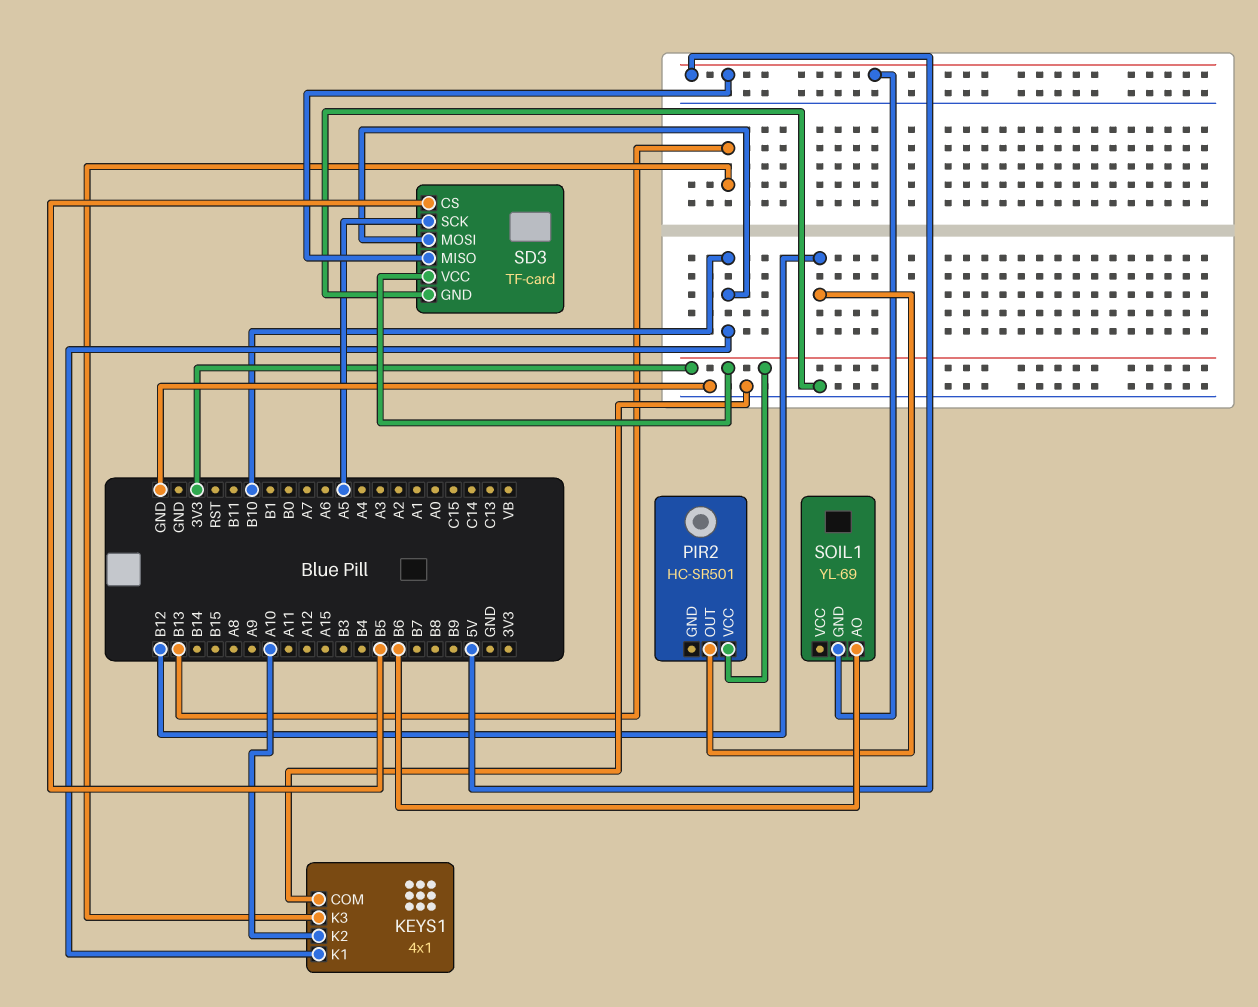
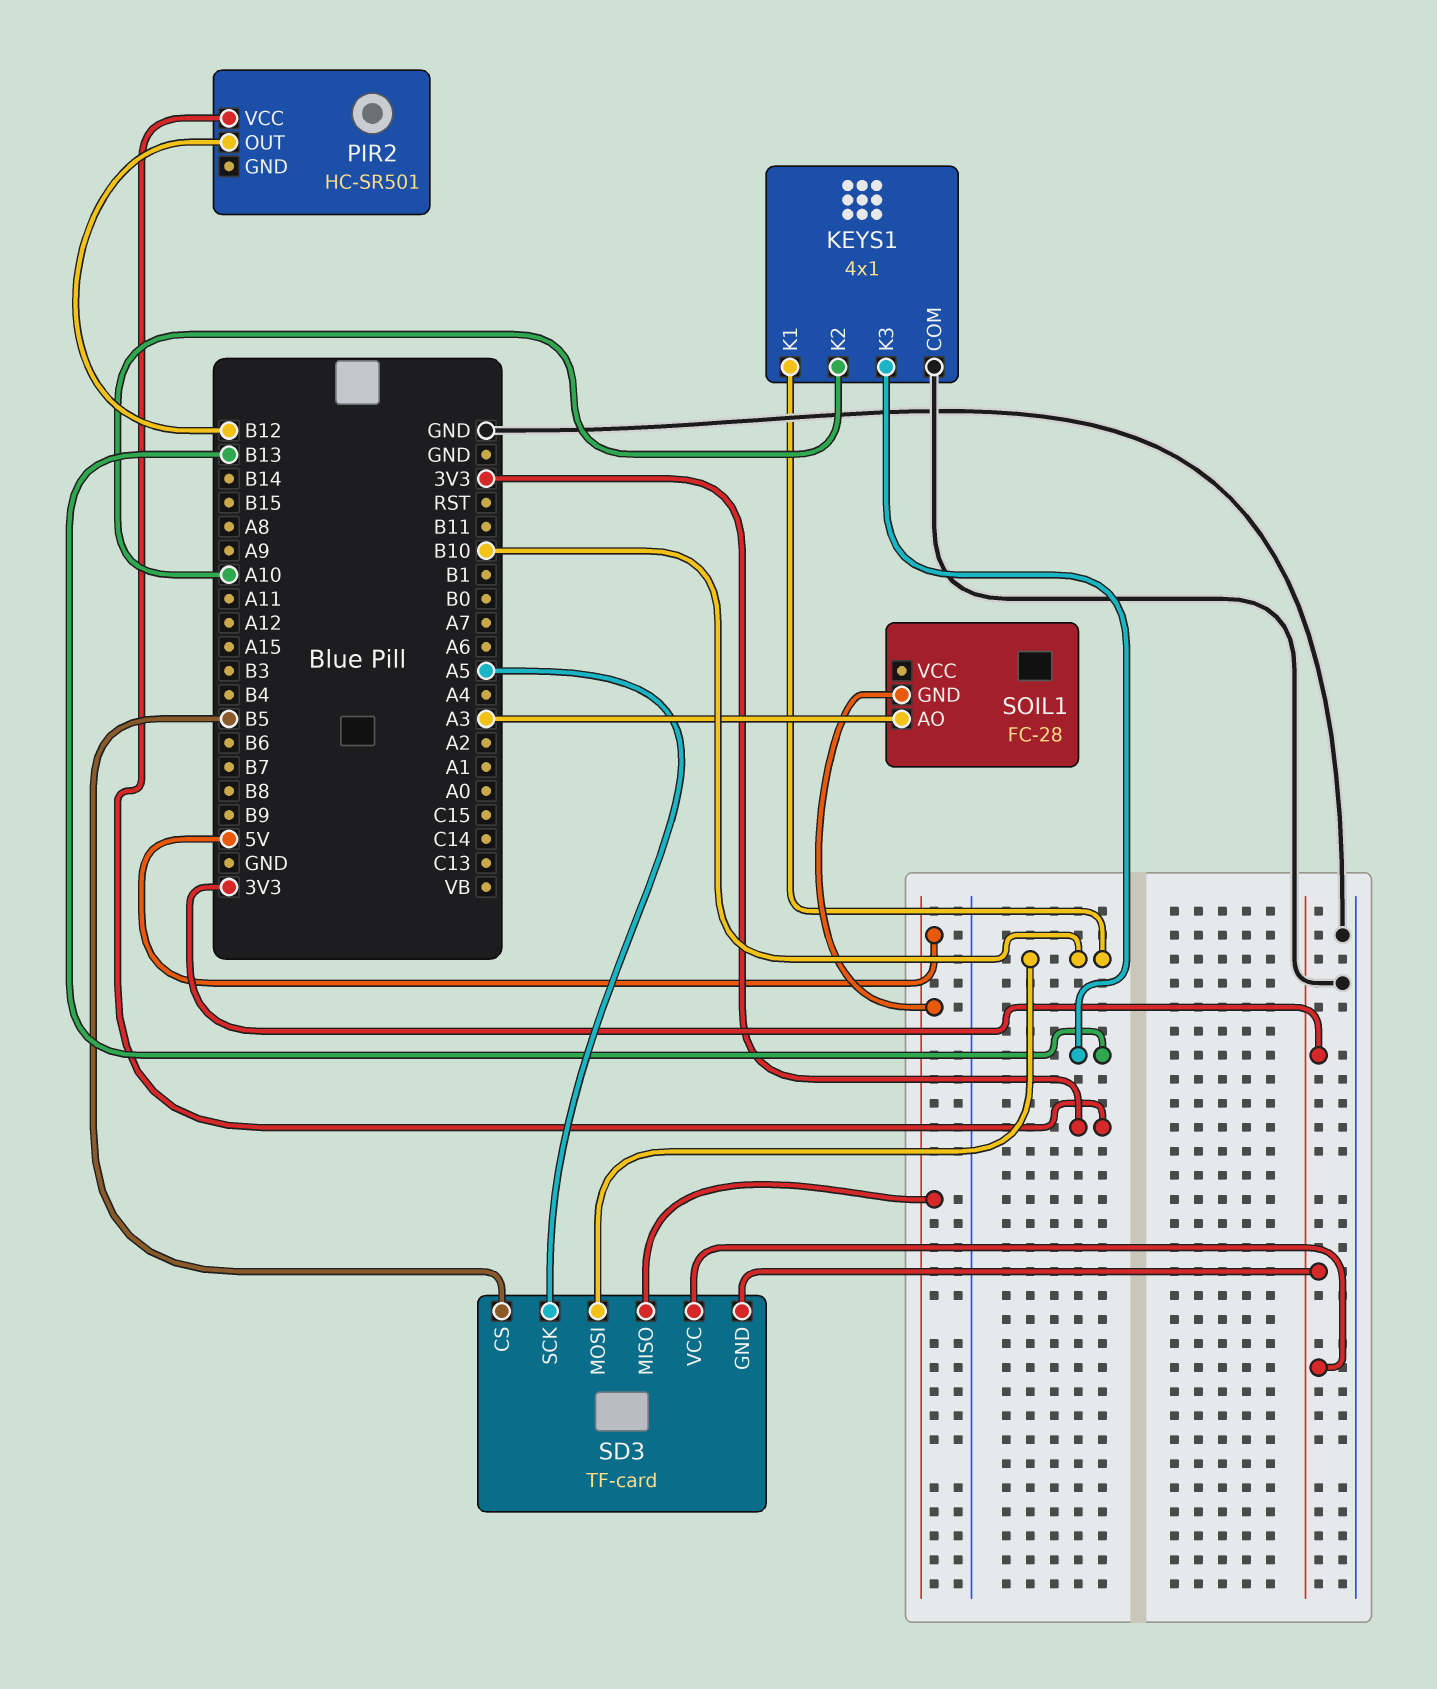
SD3 pin GND: GND -> 3V3
SOIL1: YL-69 -> FC-28
SOIL1 pin AO: B6 -> A3

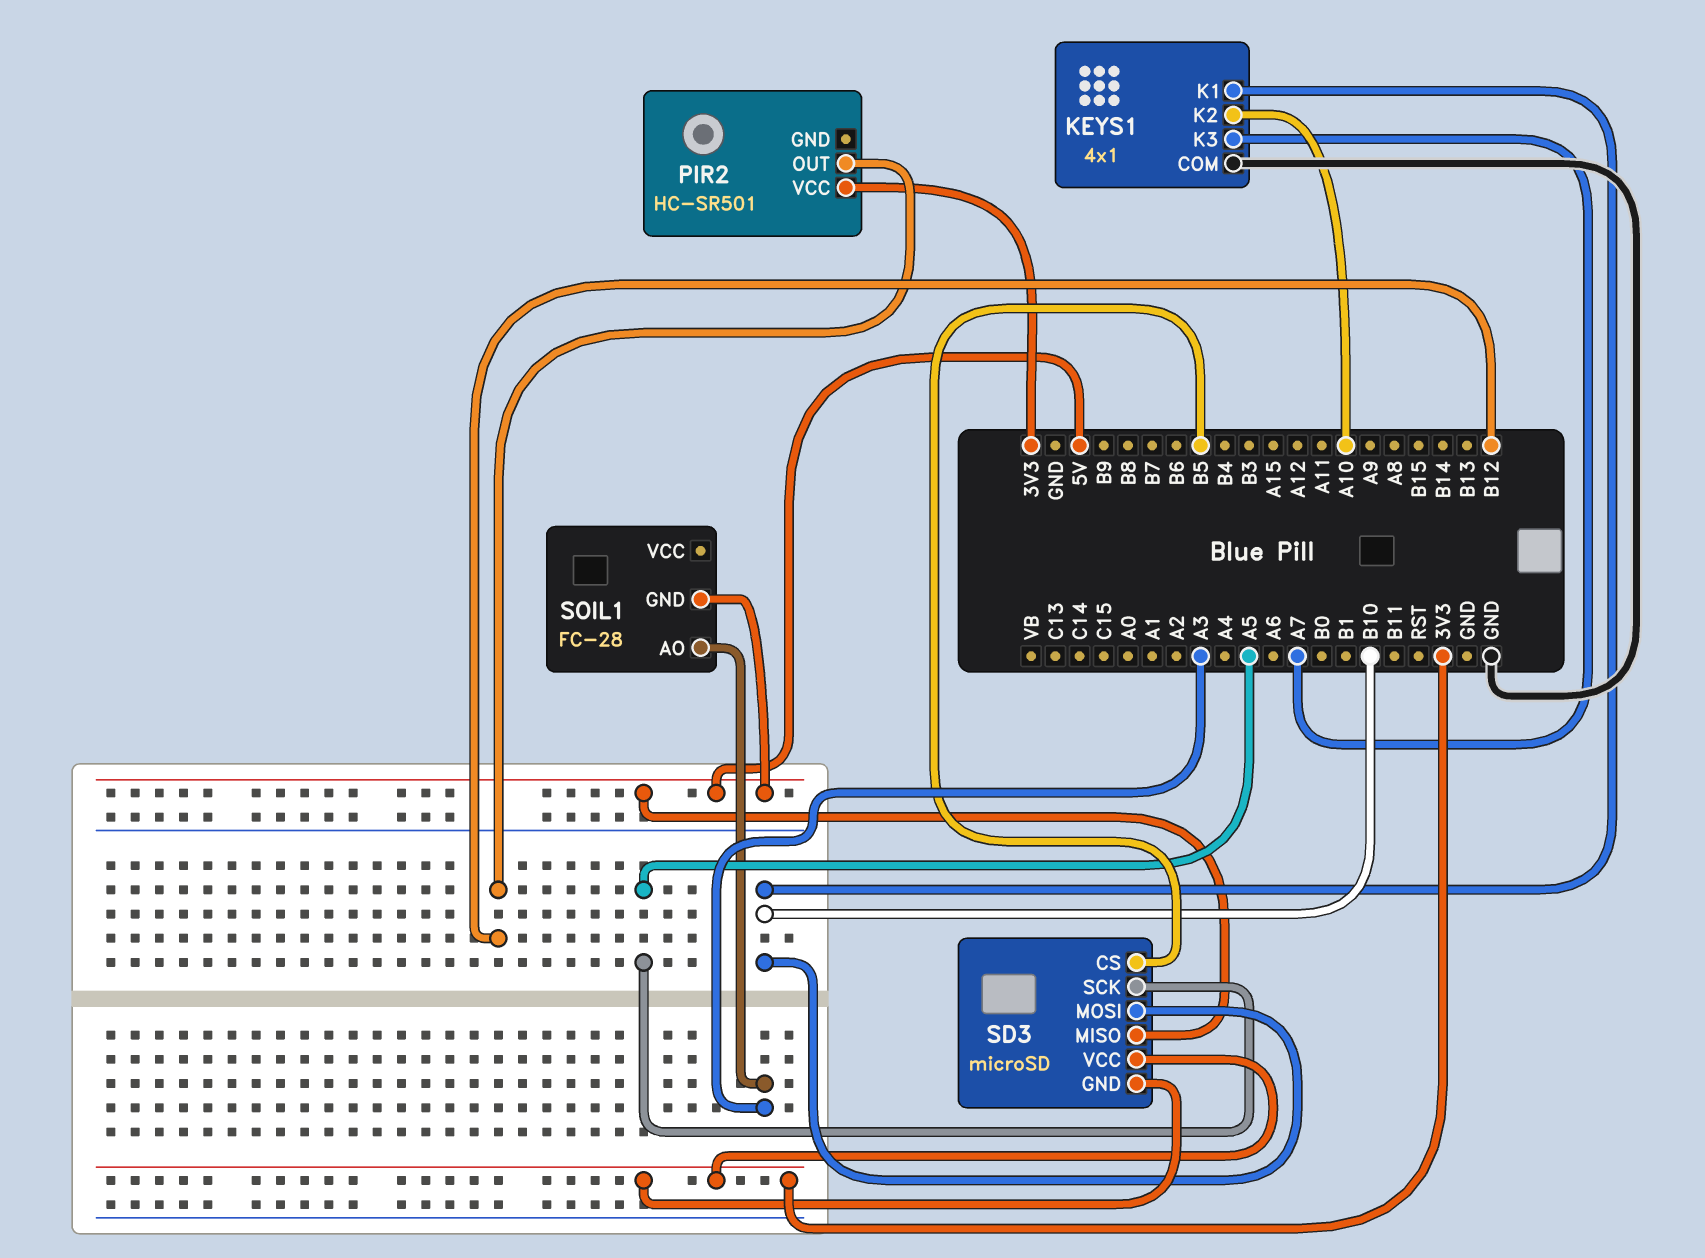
KEYS1 pin K3: B13 -> A7
SD3: TF-card -> microSD

